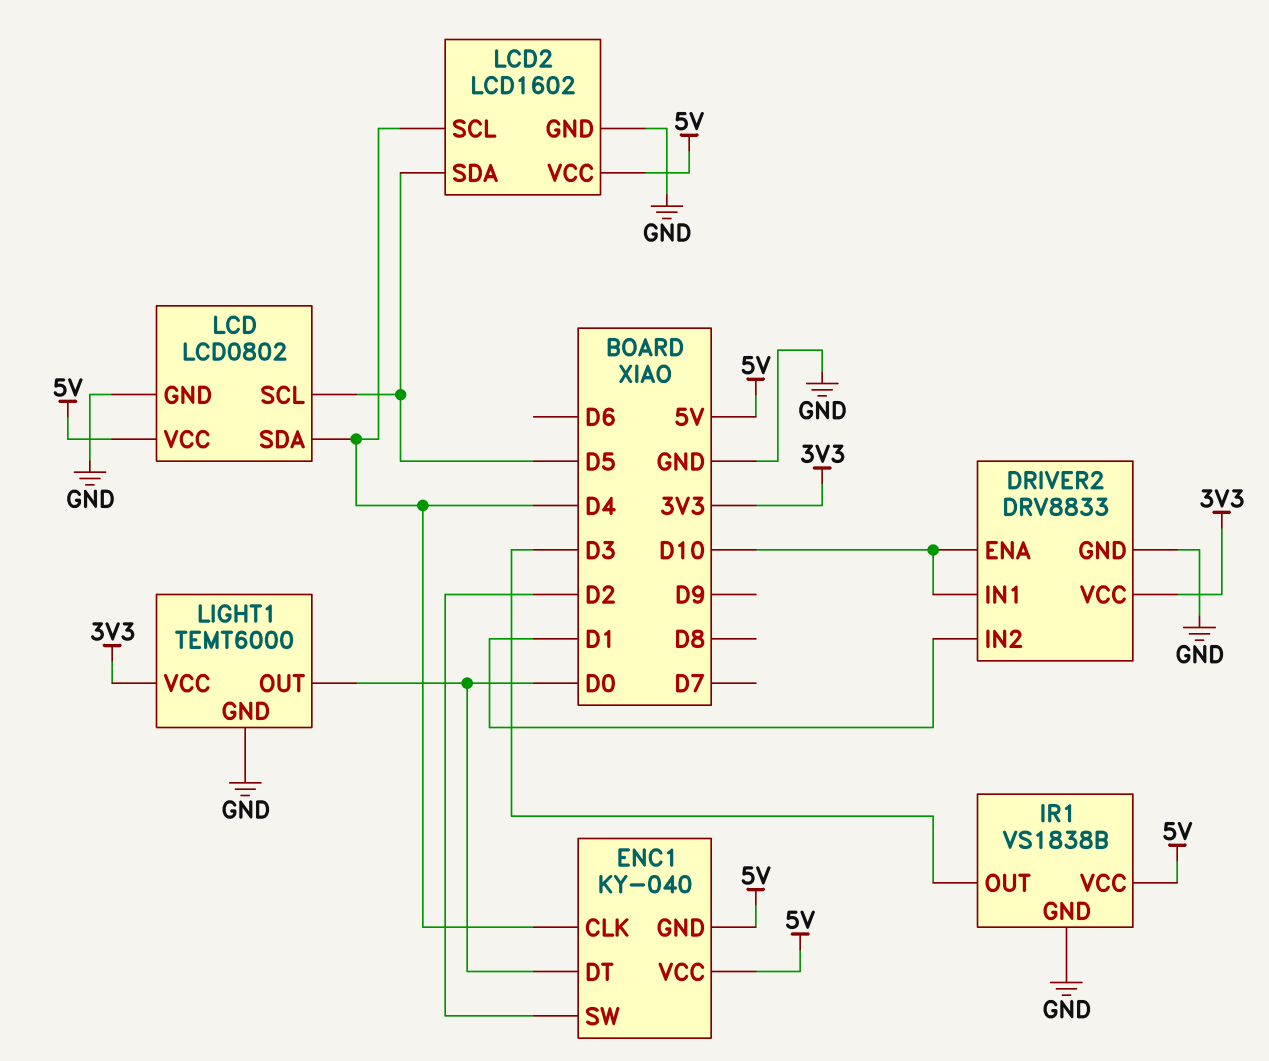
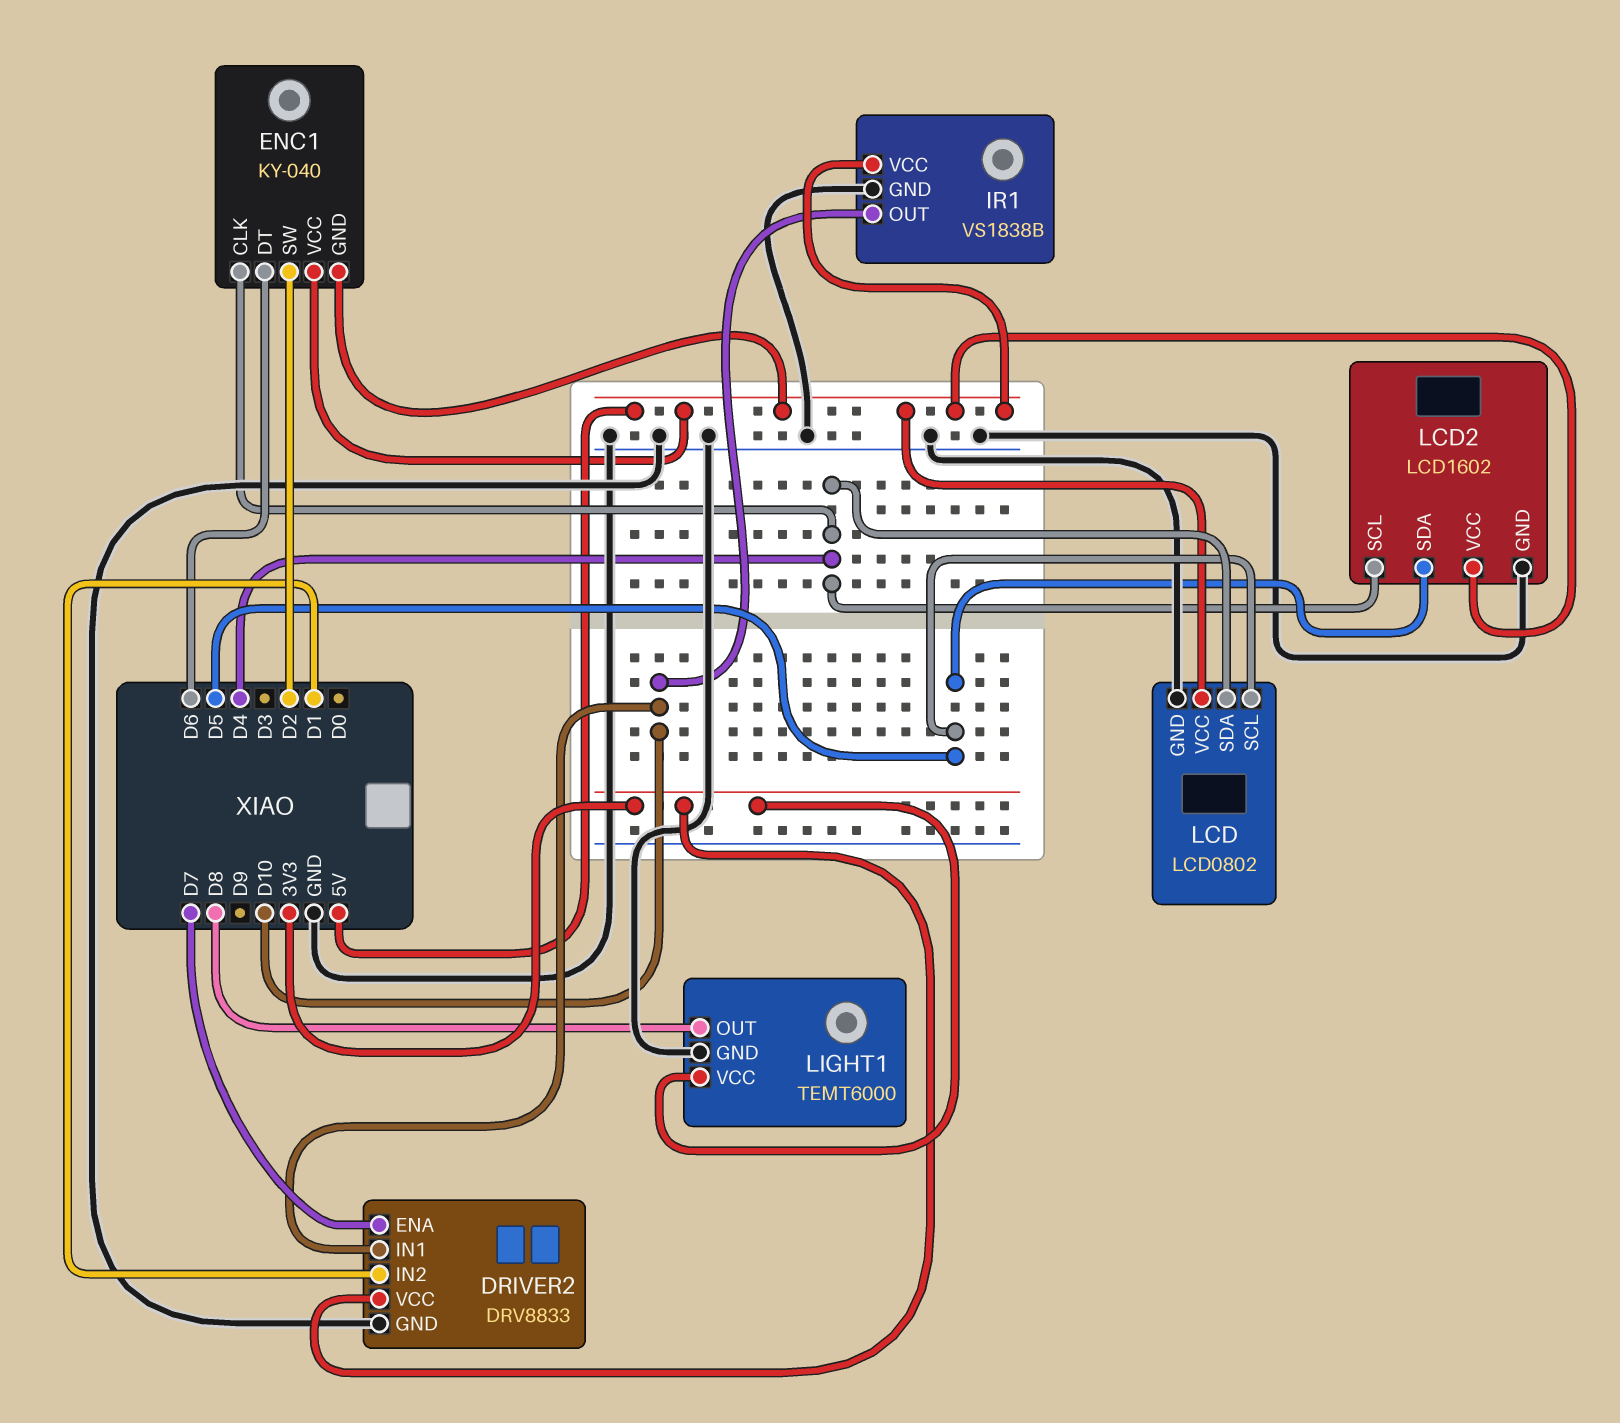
DRIVER2 pin ENA: D10 -> D7
ENC1 pin DT: D0 -> D6
IR1 pin OUT: D3 -> D10
LIGHT1 pin OUT: D0 -> D8

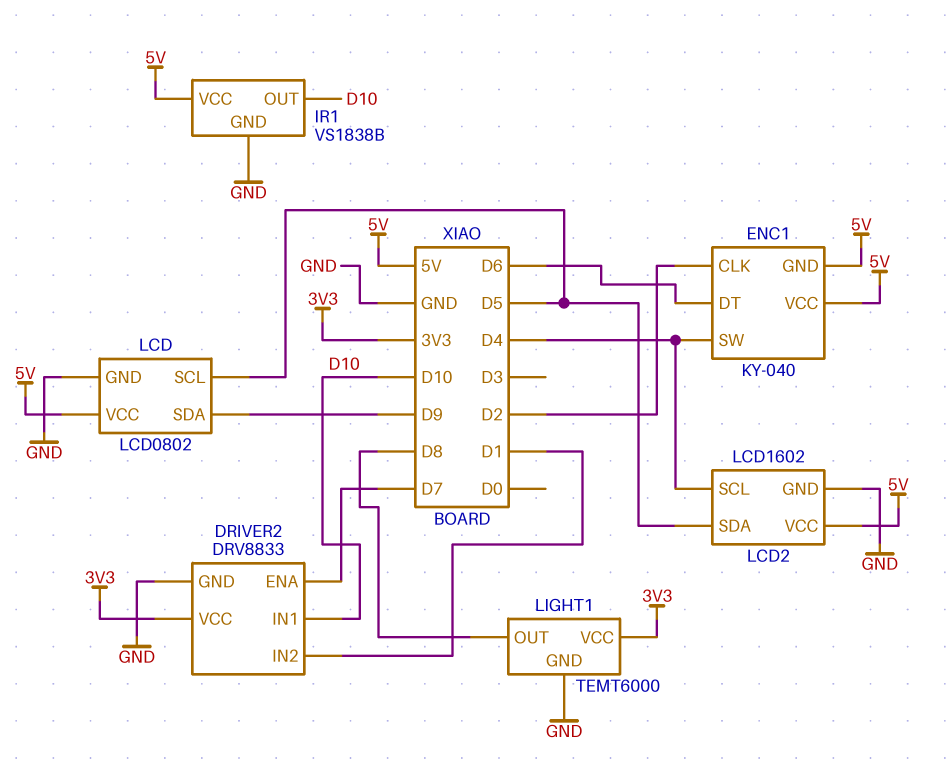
ENC1 pin CLK: D4 -> D2
ENC1 pin SW: D2 -> D4
LCD pin SDA: D4 -> D9

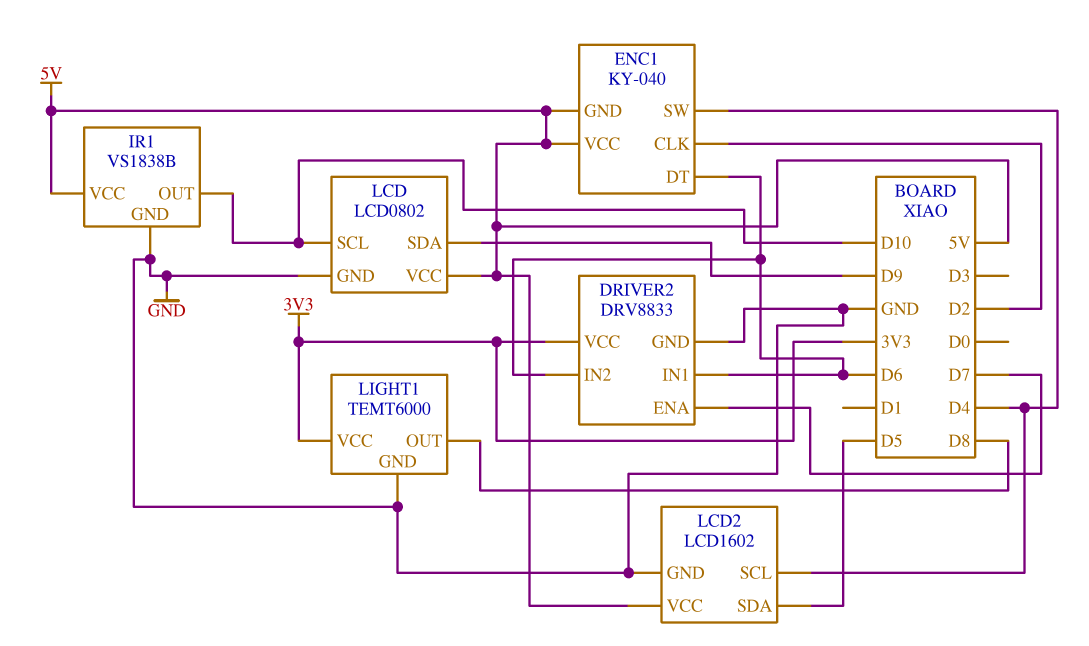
DRIVER2 pin IN1: D10 -> D6
DRIVER2 pin IN2: D1 -> D6
LCD pin SCL: D5 -> D10

